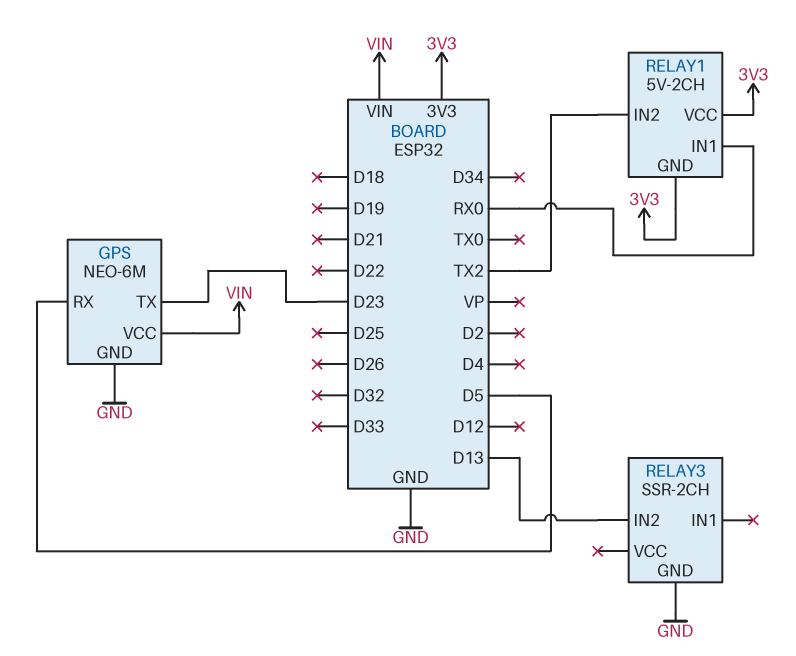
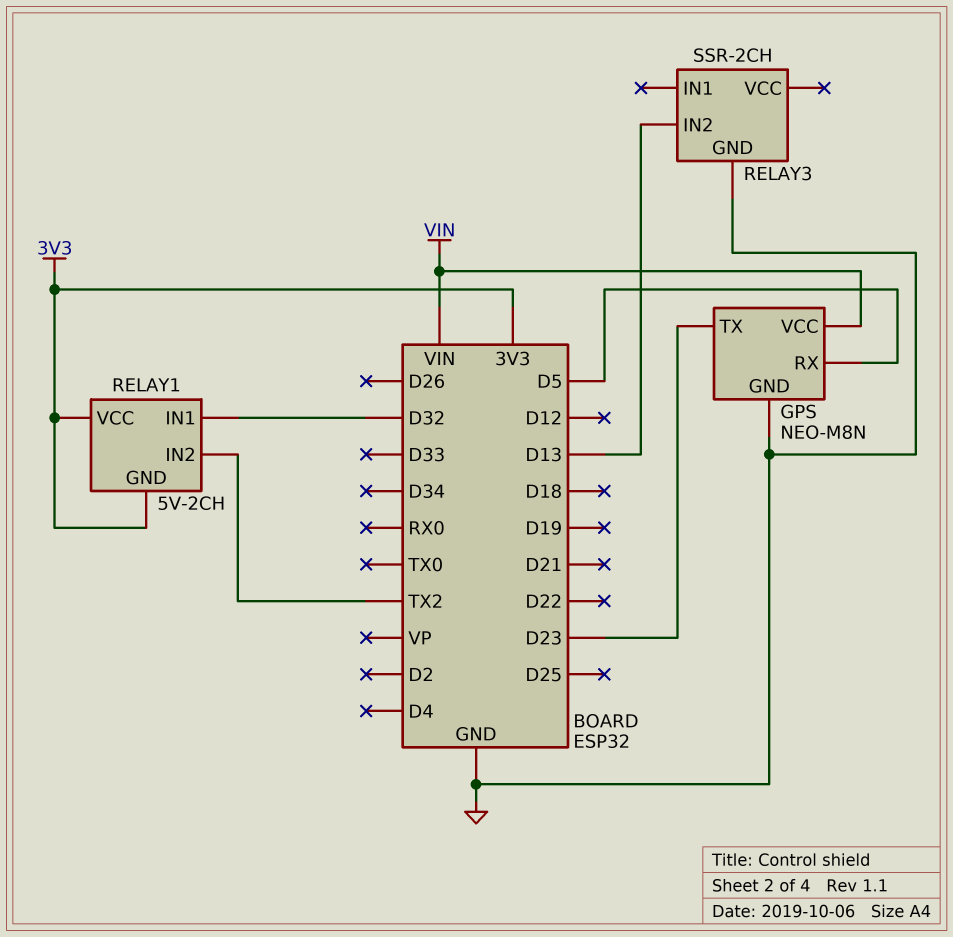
GPS: NEO-6M -> NEO-M8N
RELAY1 pin IN1: RX0 -> D32

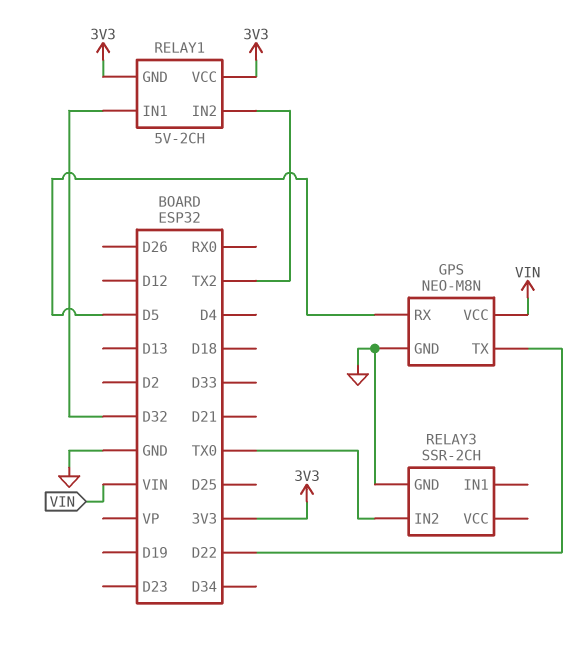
GPS pin TX: D23 -> D22
RELAY3 pin IN2: D13 -> TX0

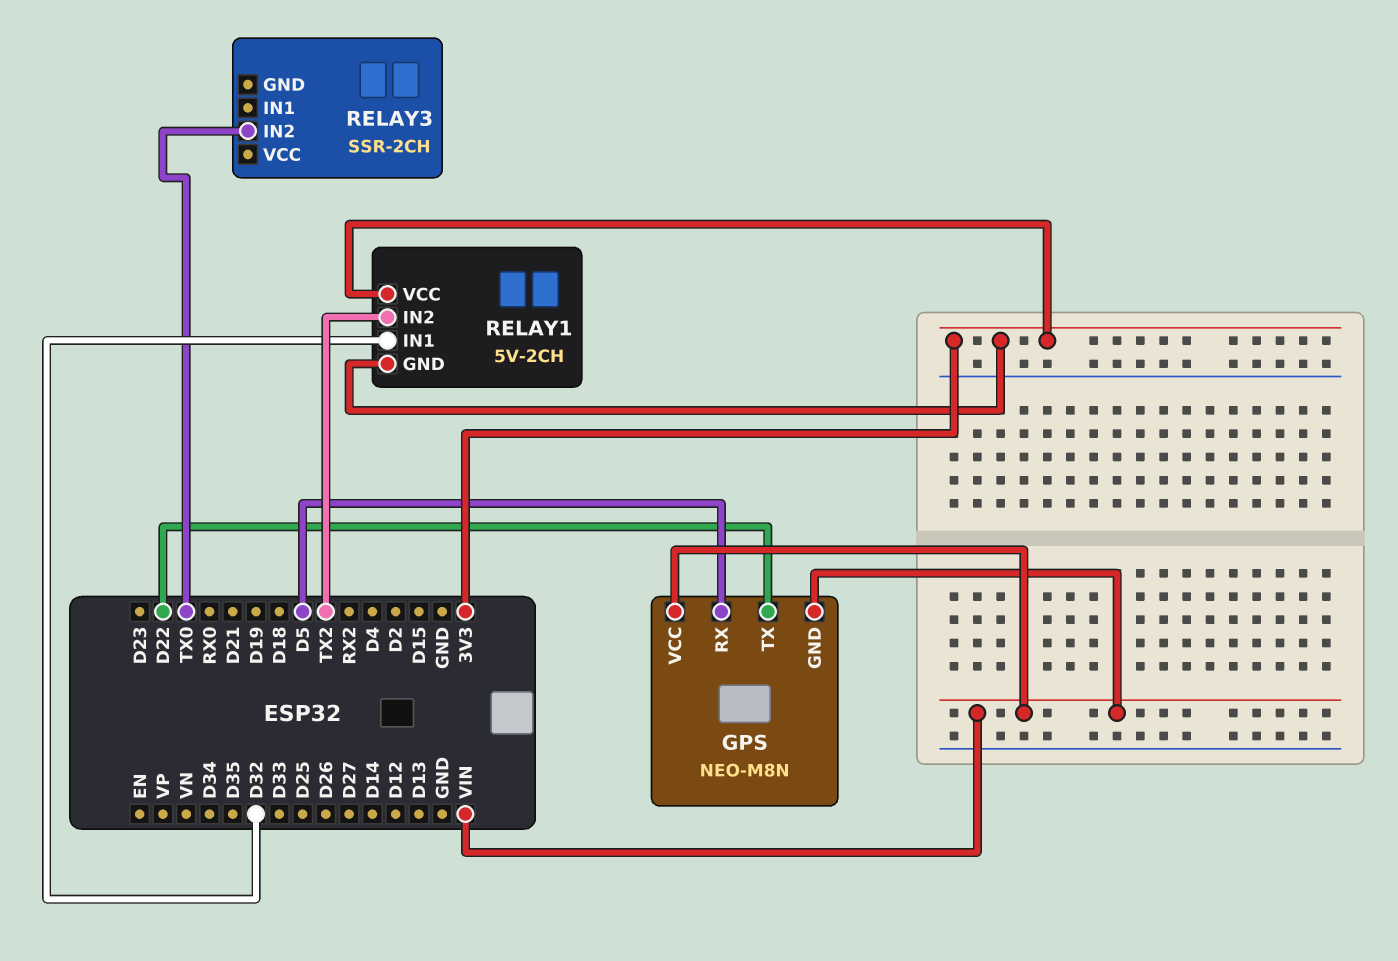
GPS pin GND: GND -> VIN
RELAY3 pin GND: GND -> none

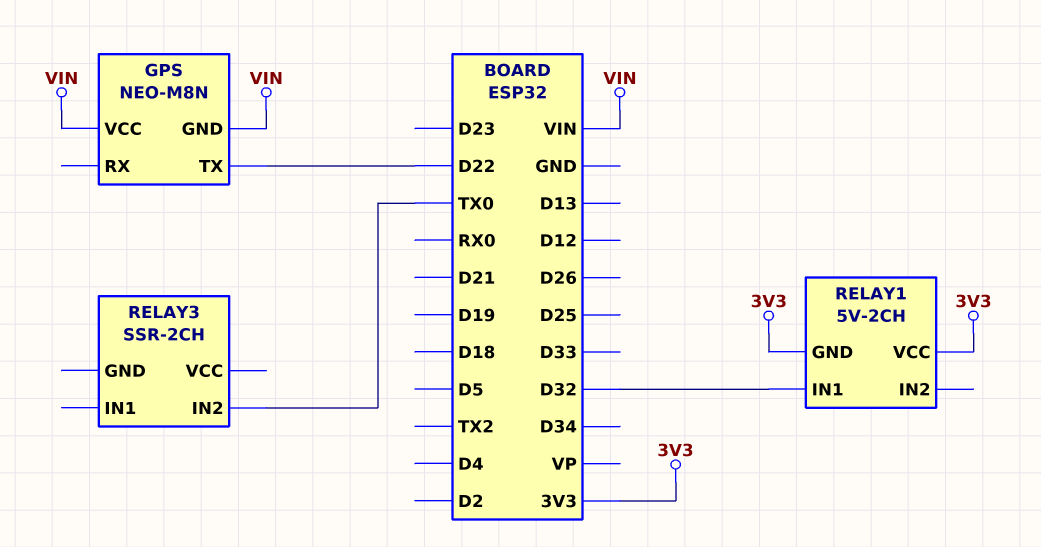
GPS pin RX: D5 -> none
RELAY1 pin IN2: TX2 -> none

